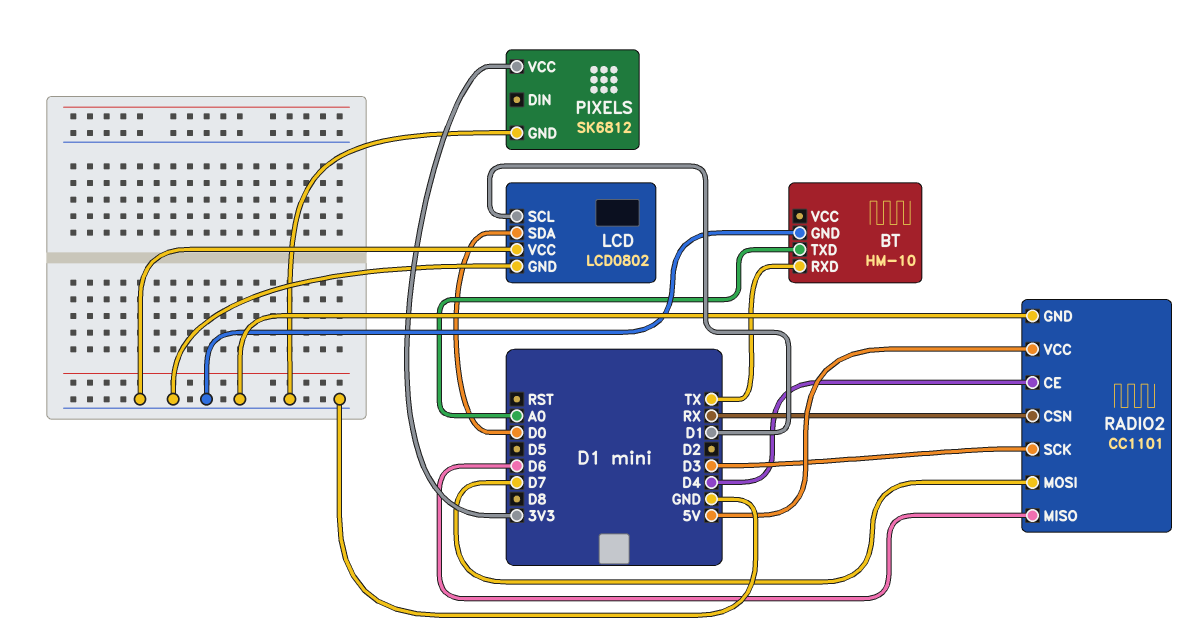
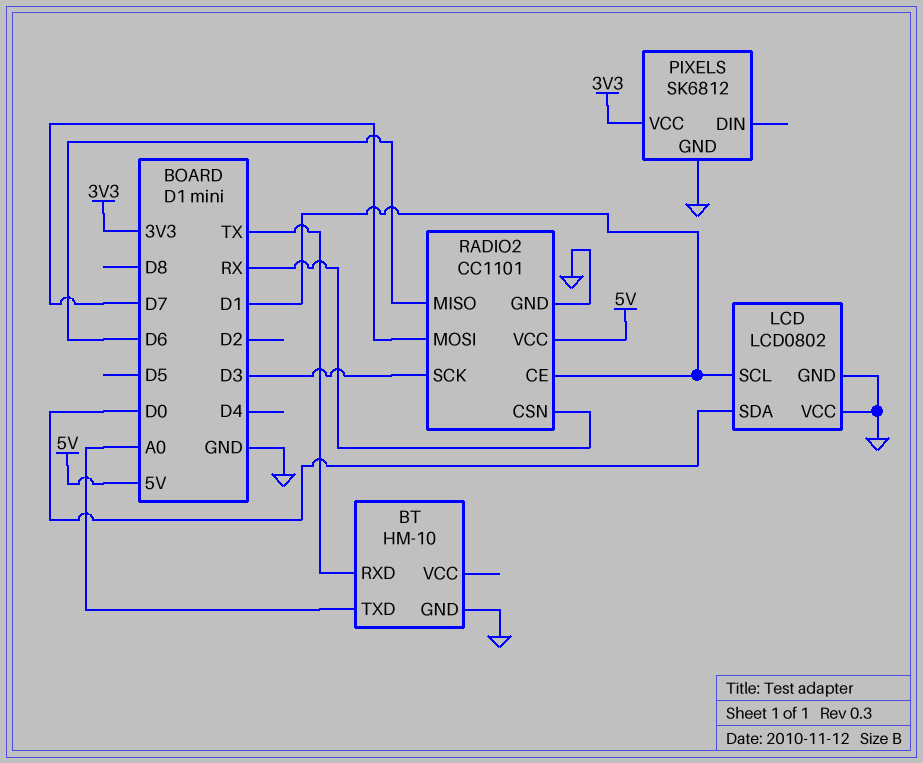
RADIO2 pin CE: D4 -> D1

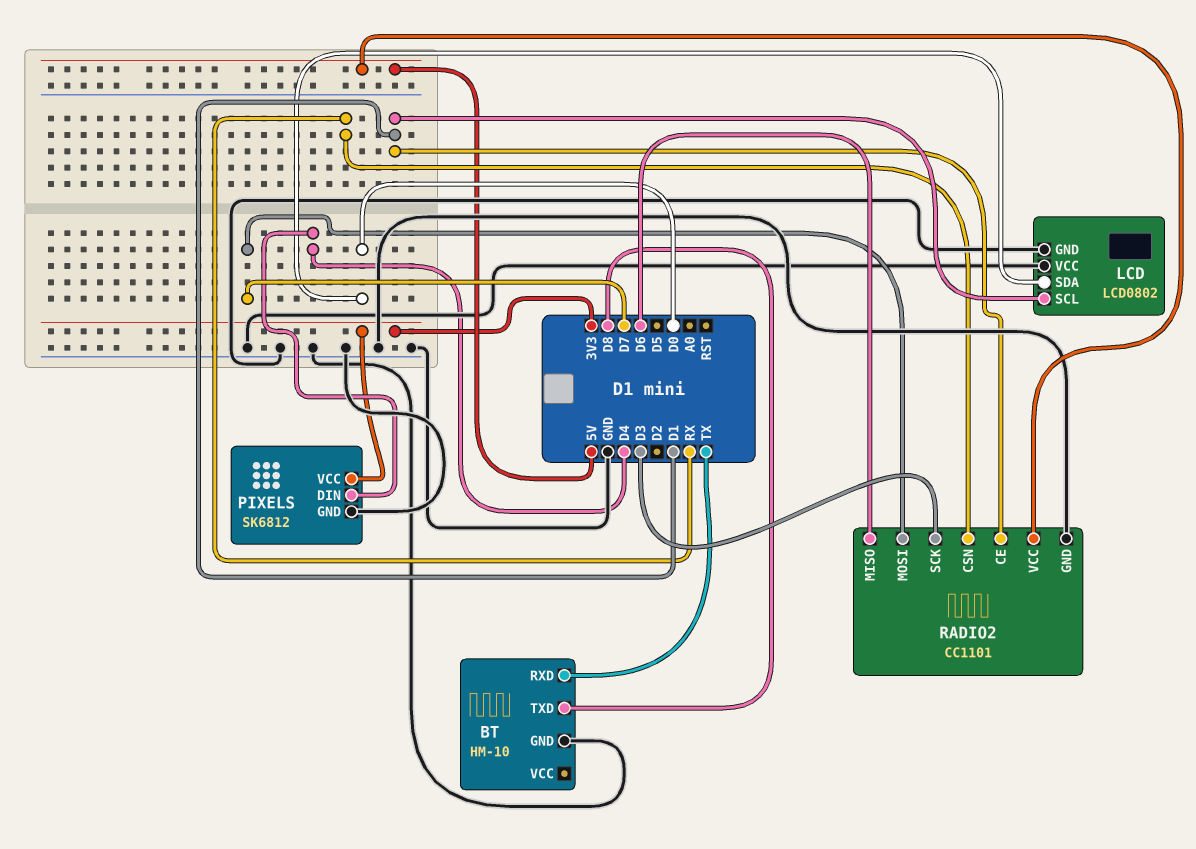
BT pin TXD: A0 -> D8
PIXELS pin DIN: none -> D4

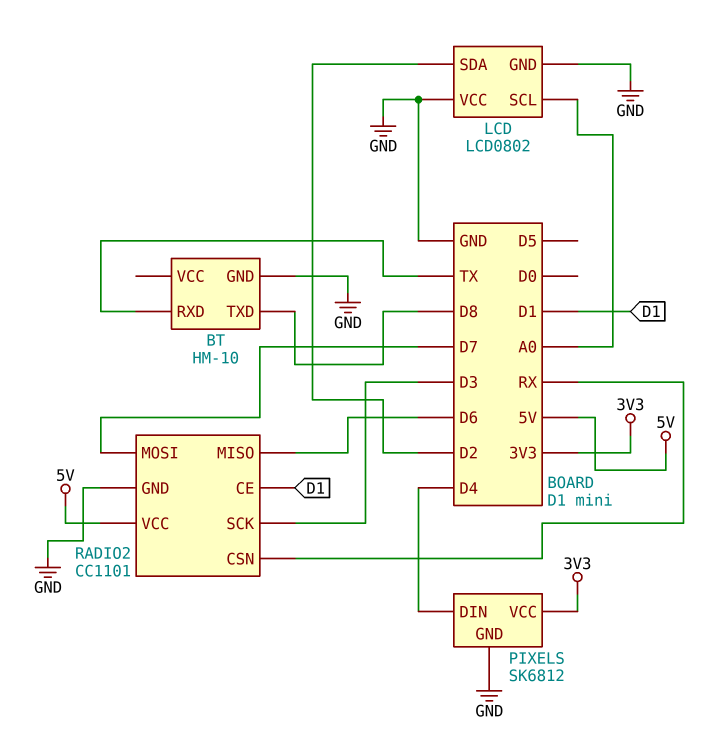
LCD pin SCL: D1 -> A0
LCD pin SDA: D0 -> D2

